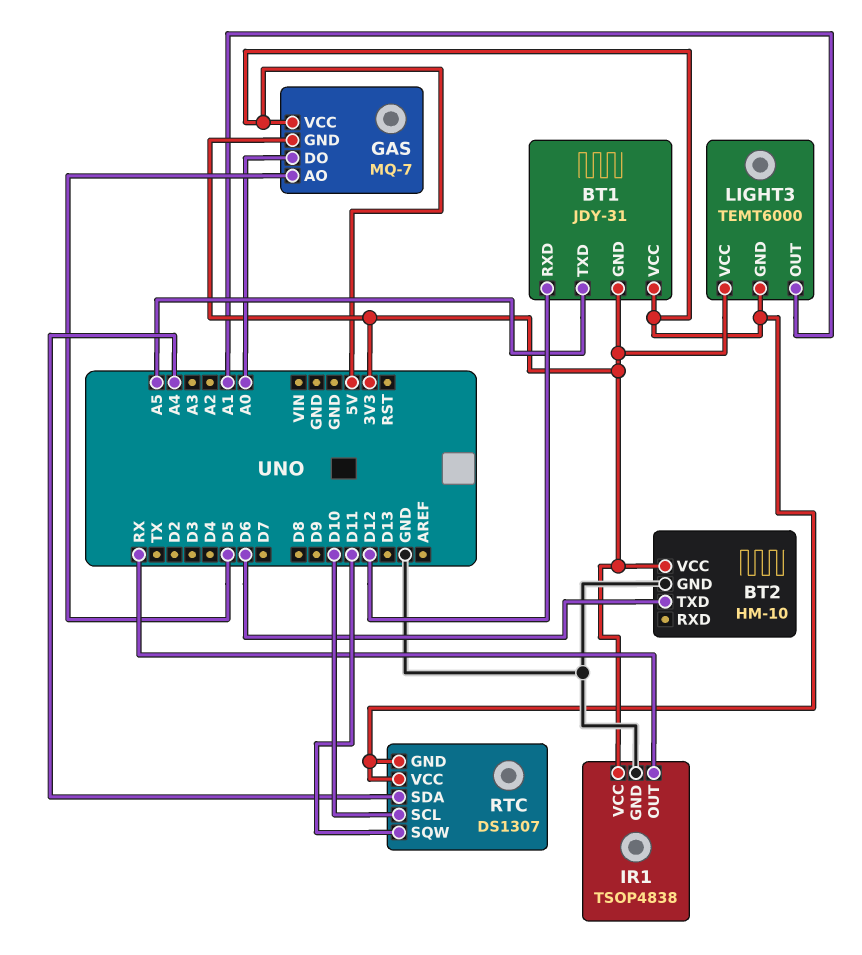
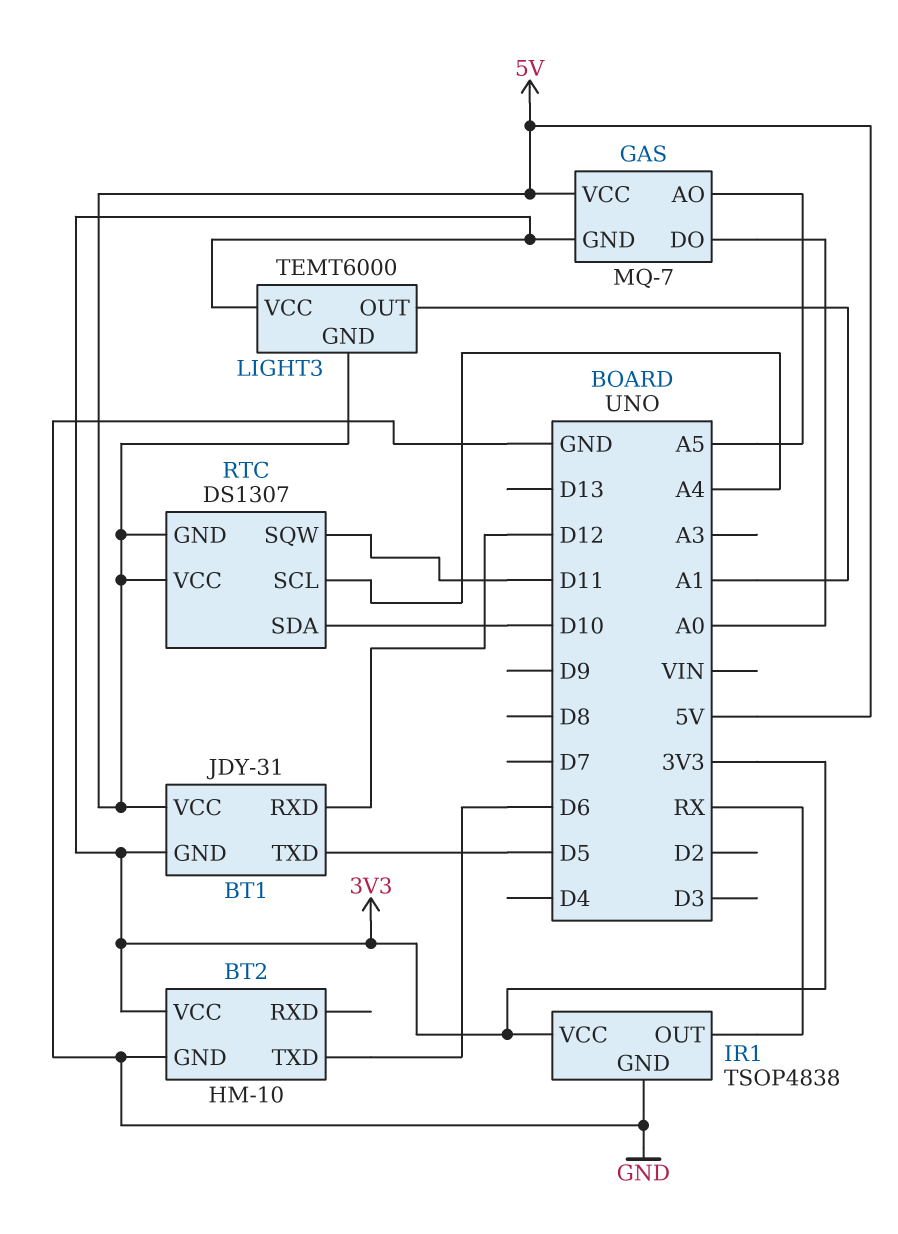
BT1 pin TXD: A5 -> D5
GAS pin AO: D5 -> A5
RTC pin SCL: D10 -> A4
RTC pin SDA: A4 -> D10

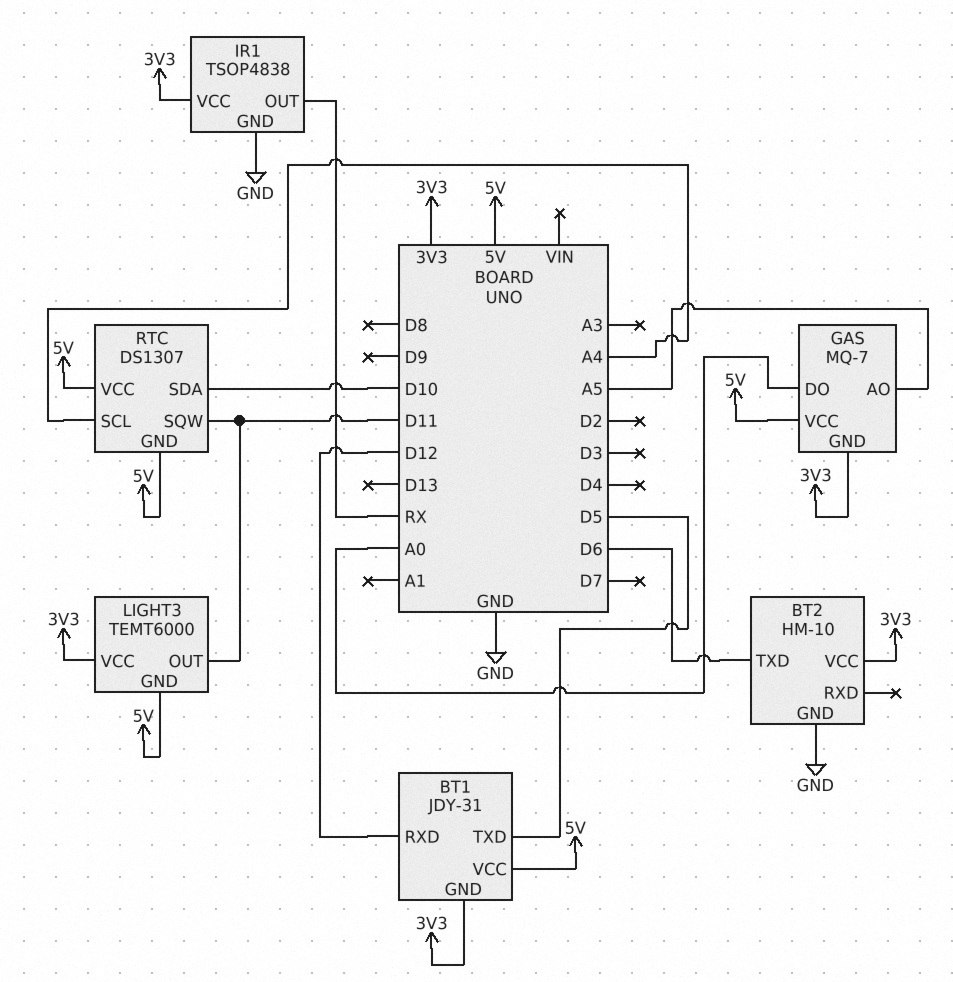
LIGHT3 pin OUT: A1 -> D11

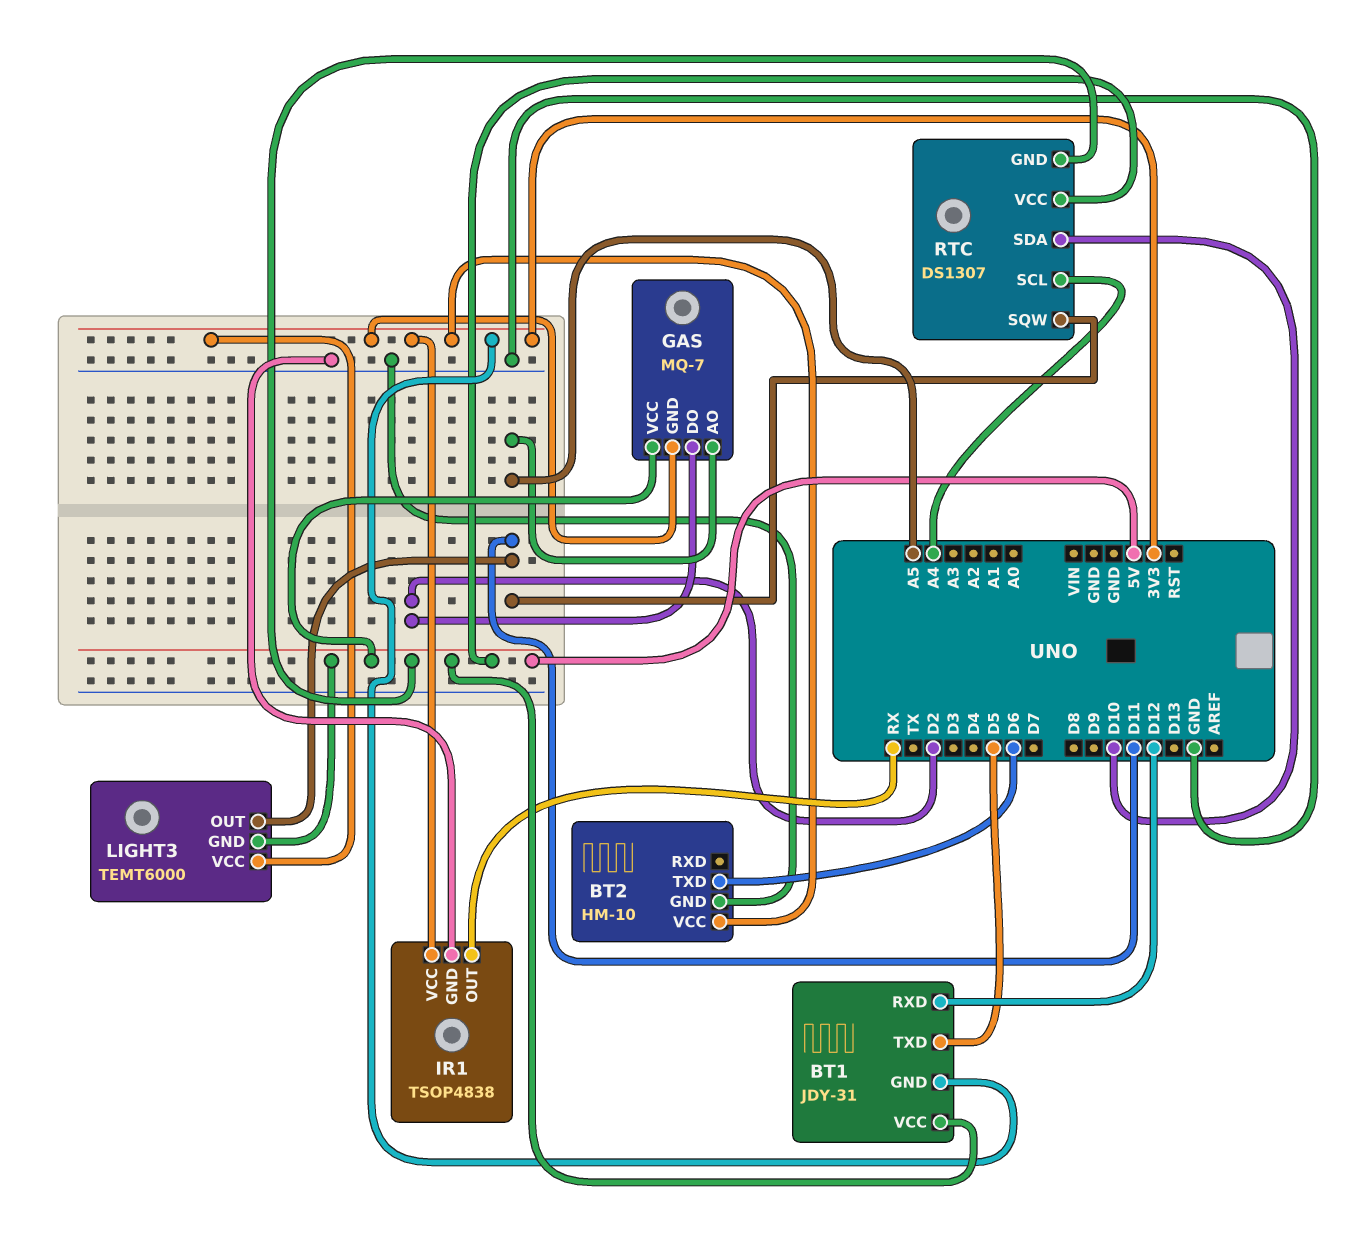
GAS pin DO: A0 -> D2

